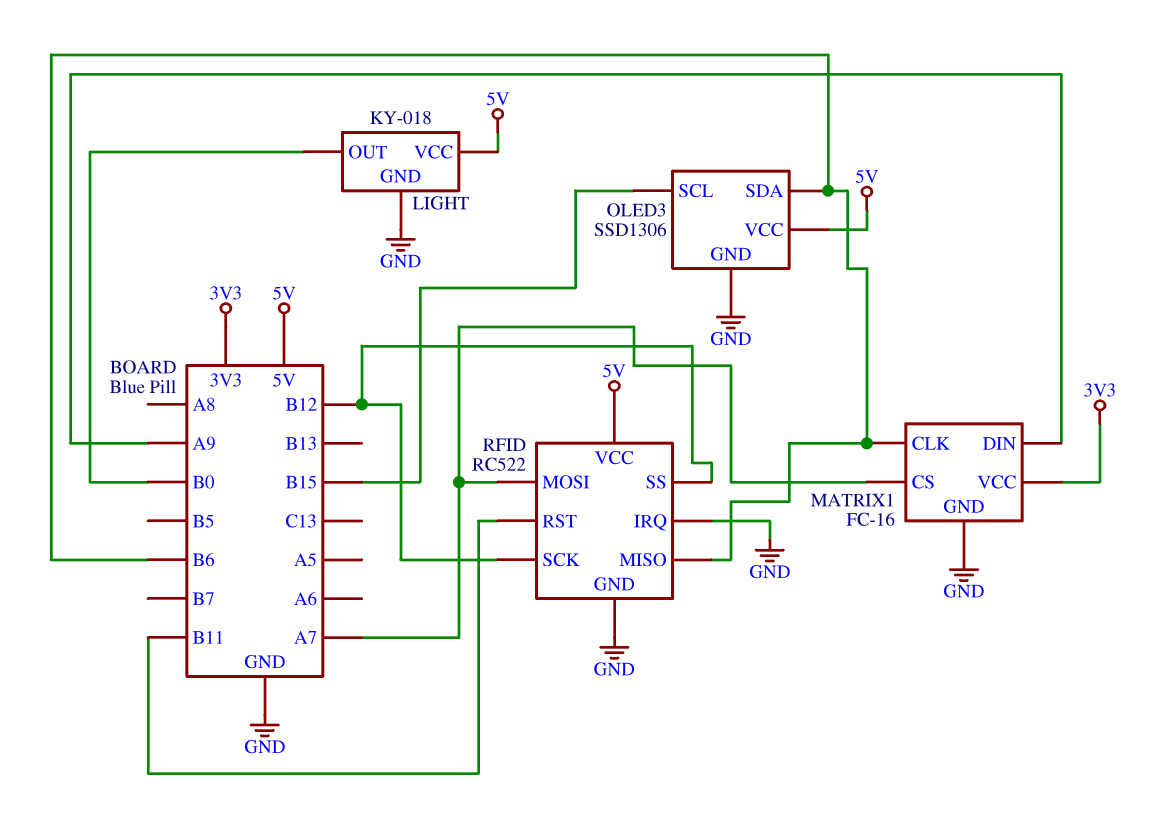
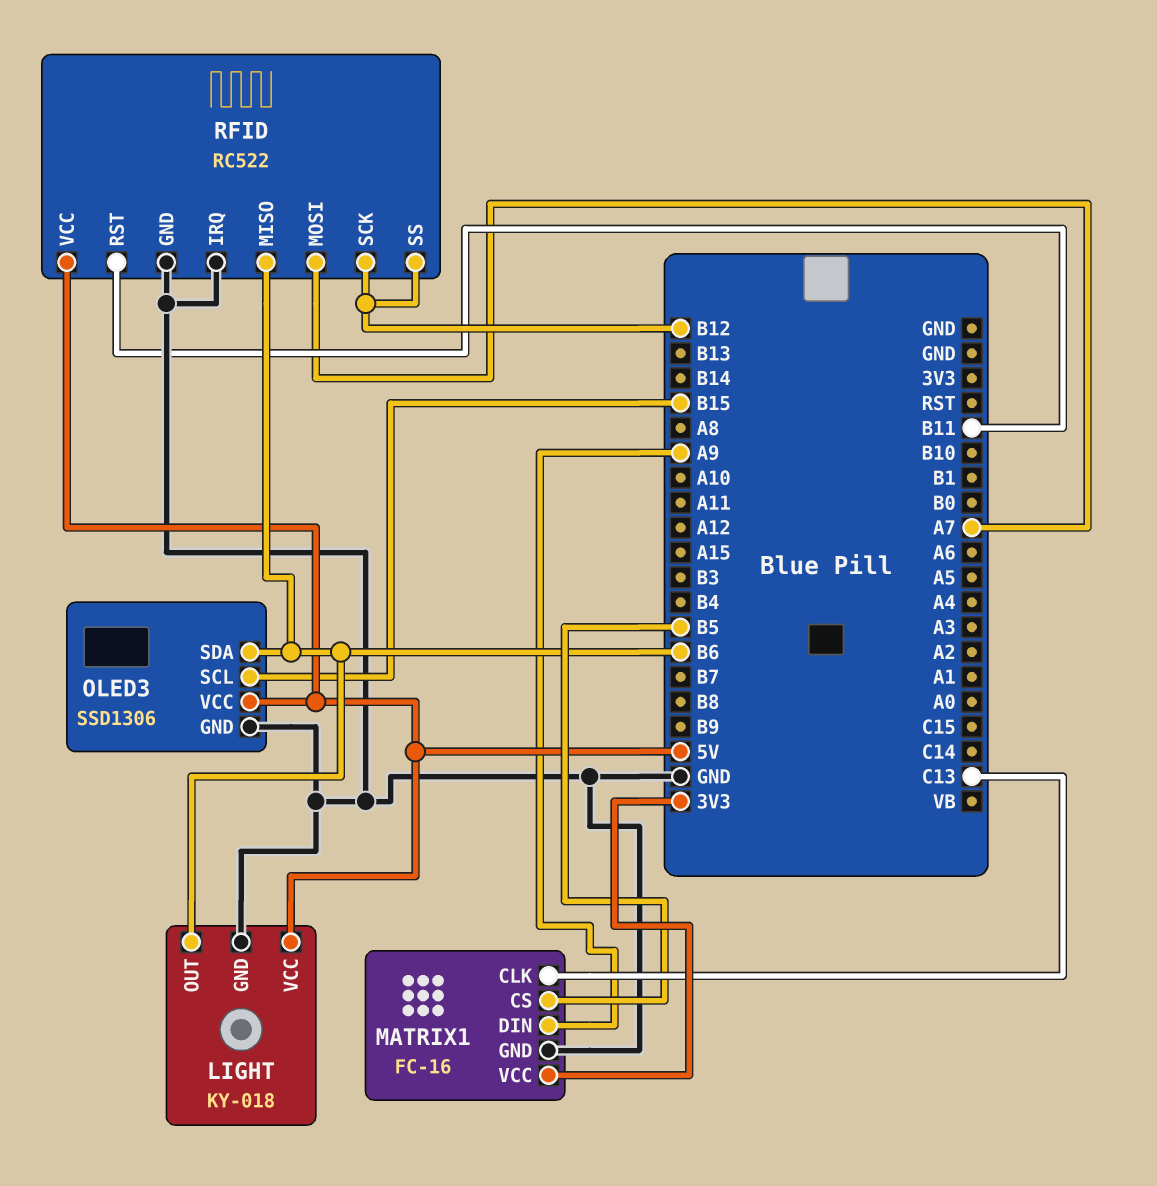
LIGHT pin OUT: B0 -> B6
MATRIX1 pin CLK: B6 -> C13
MATRIX1 pin CS: A7 -> B5

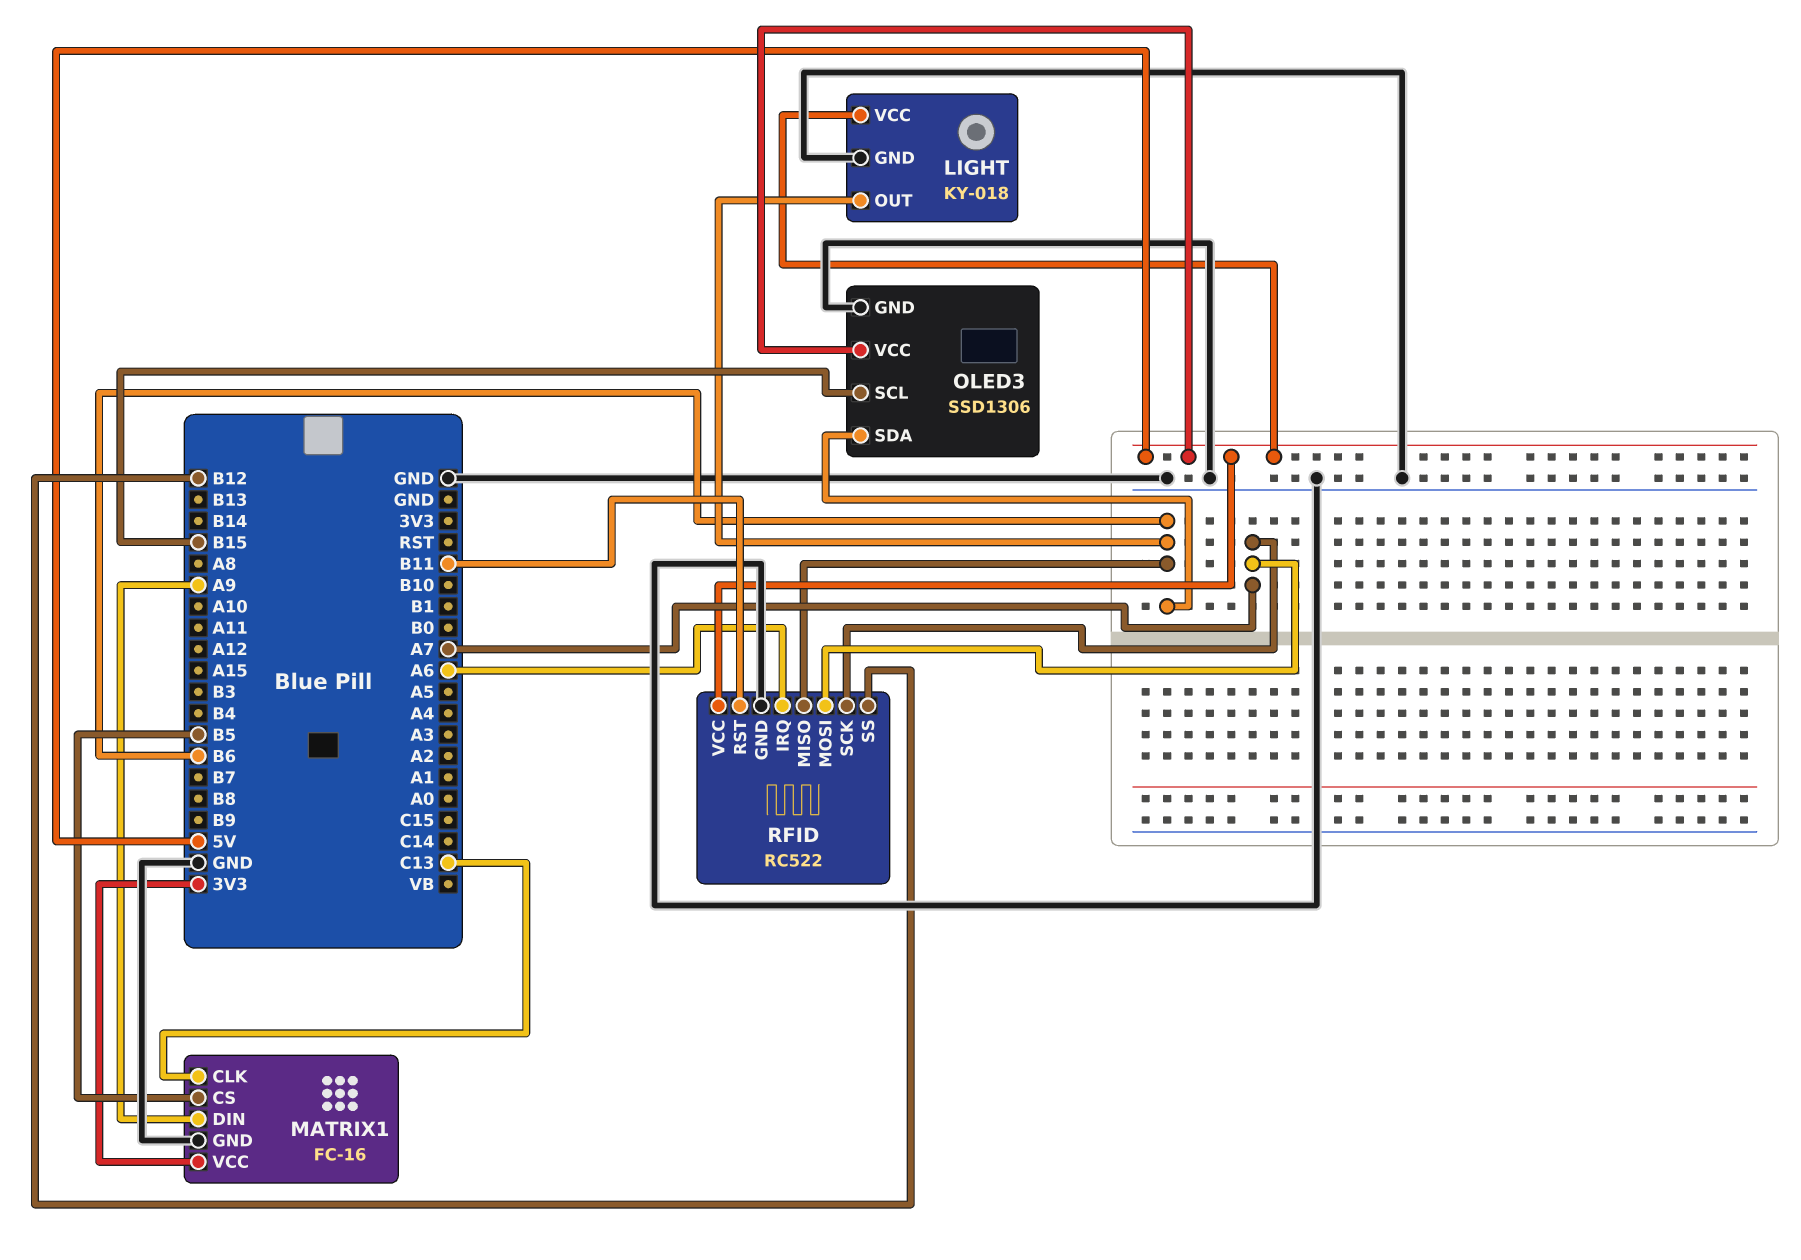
RFID pin IRQ: GND -> A6
RFID pin SCK: B12 -> A7

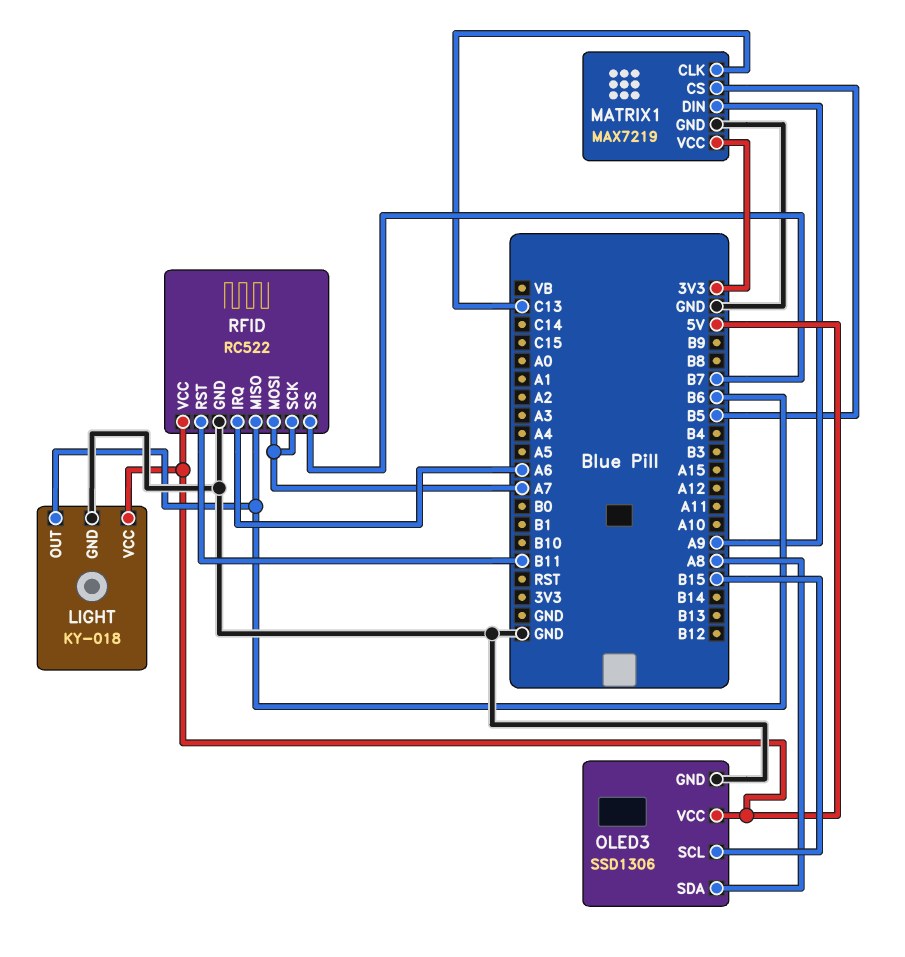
MATRIX1: FC-16 -> MAX7219
OLED3 pin SDA: B6 -> A8
RFID pin SS: B12 -> B7

